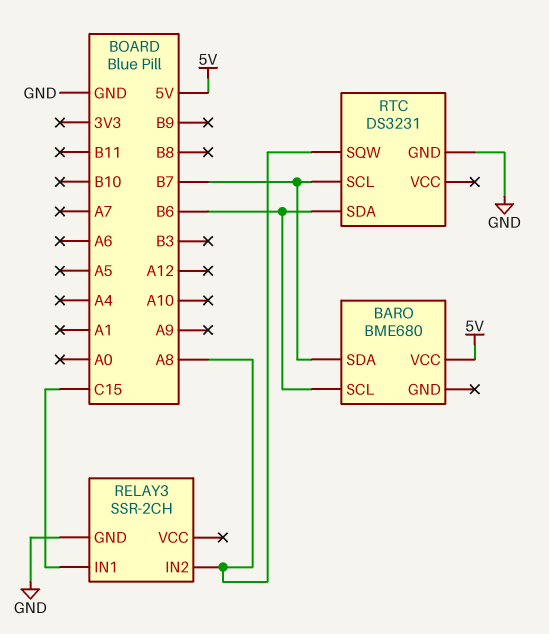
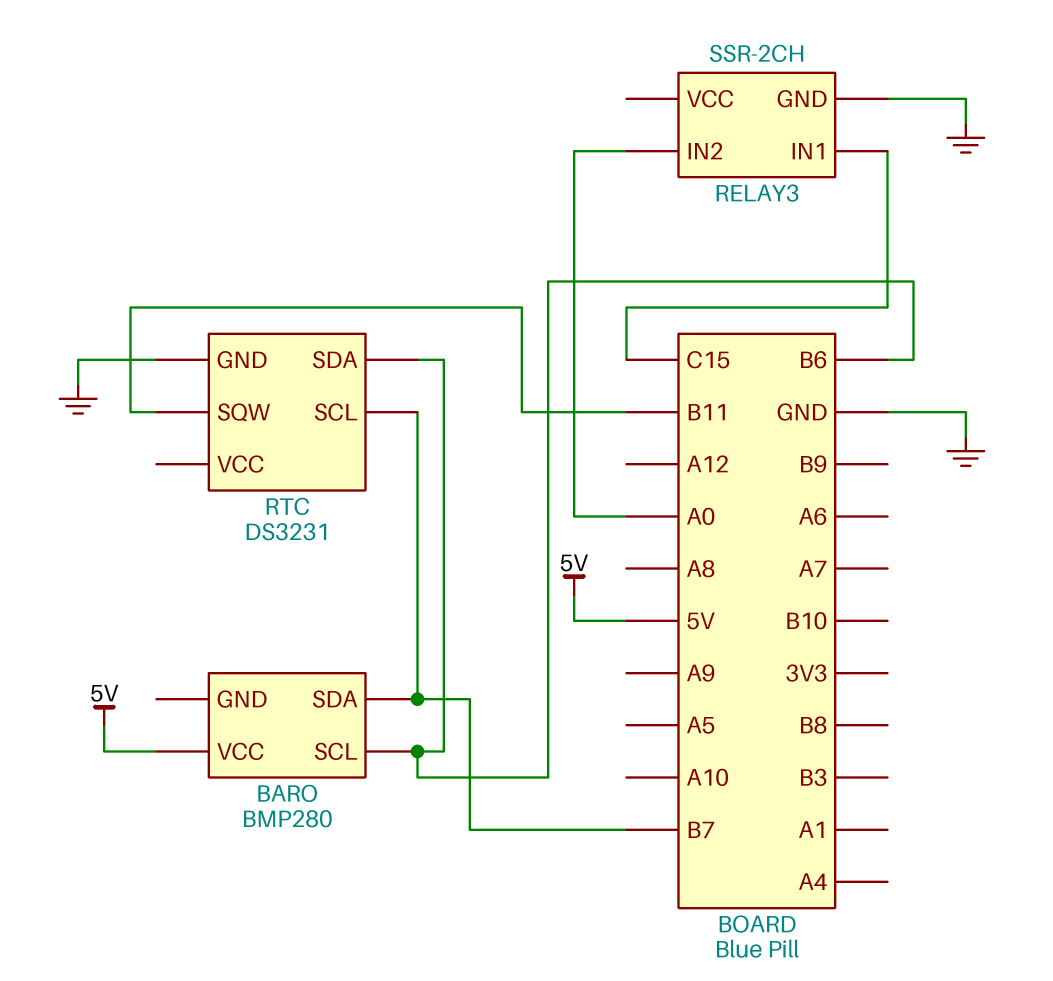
BARO: BME680 -> BMP280
RELAY3 pin IN2: A8 -> A0
RTC pin SQW: A8 -> B11

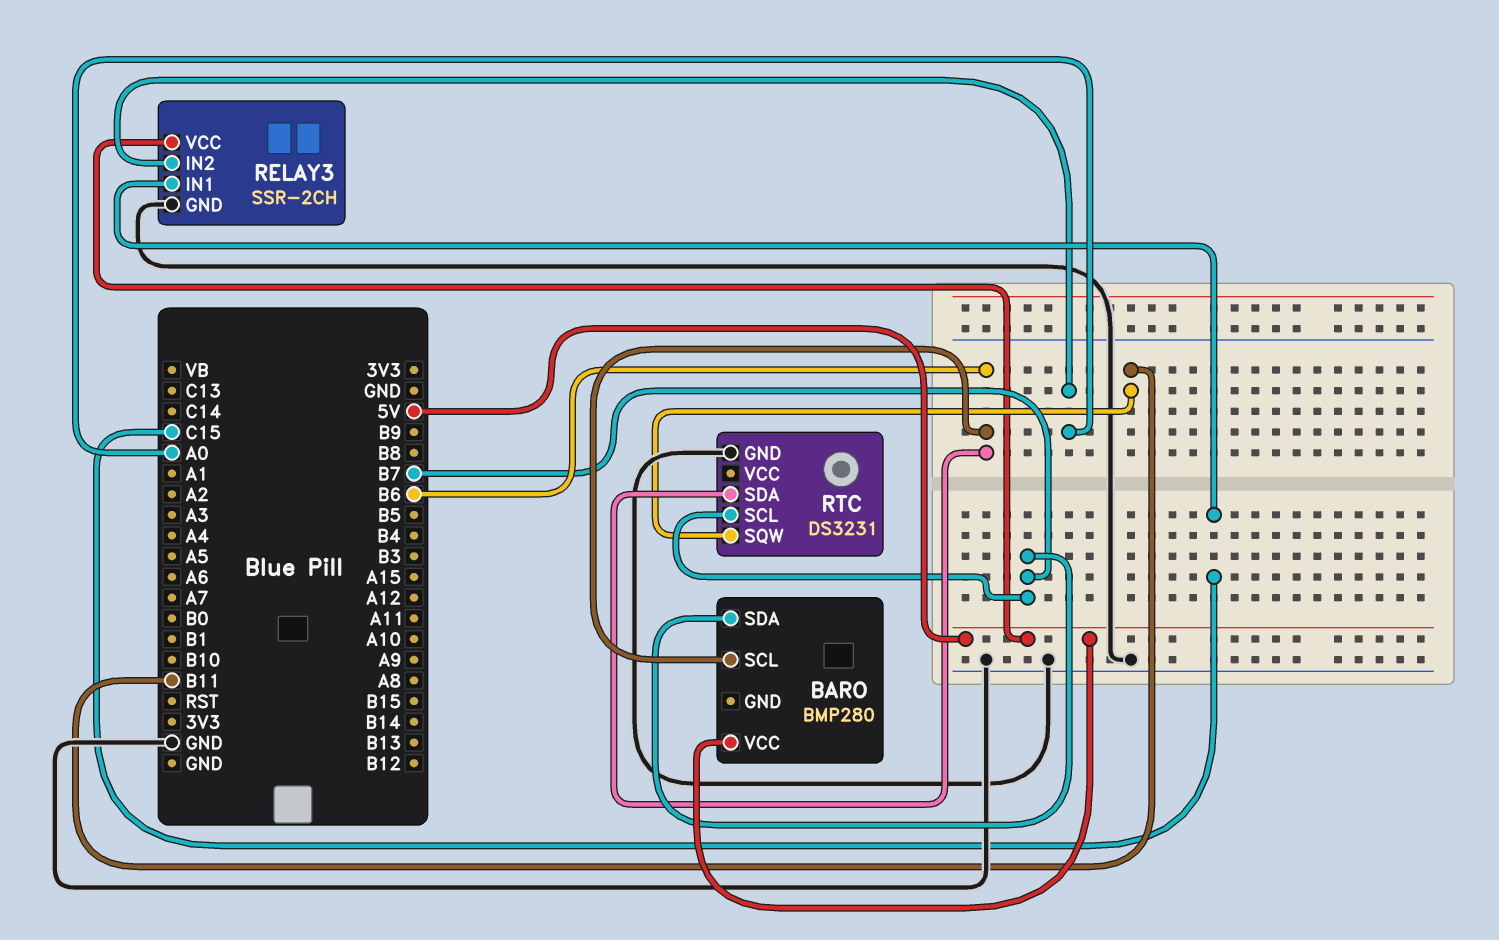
RELAY3 pin VCC: none -> 5V

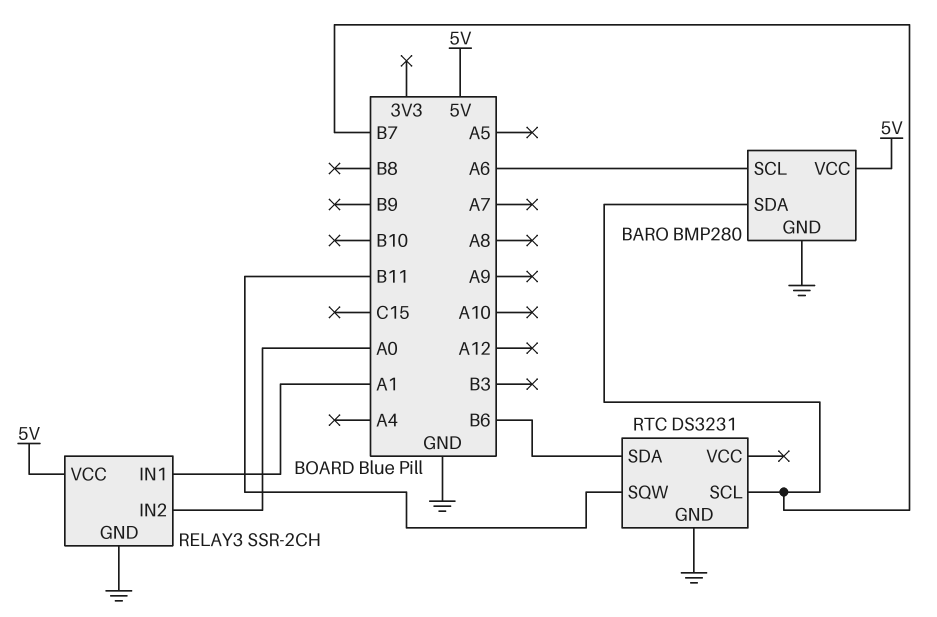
BARO pin GND: none -> GND
BARO pin SCL: B6 -> A6
RELAY3 pin IN1: C15 -> A1

